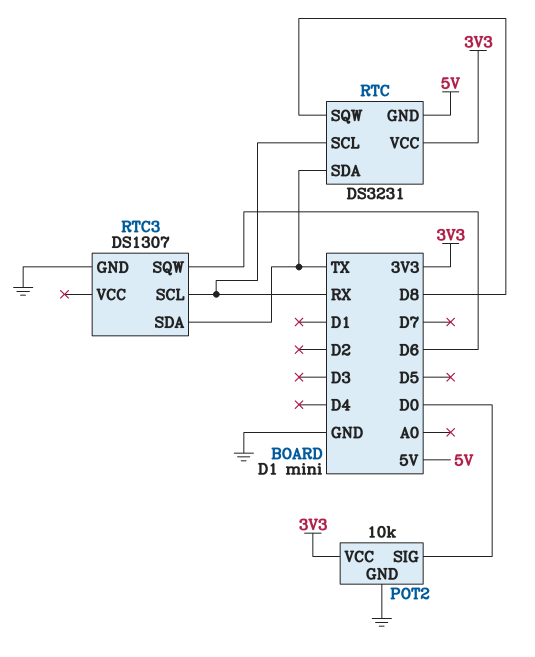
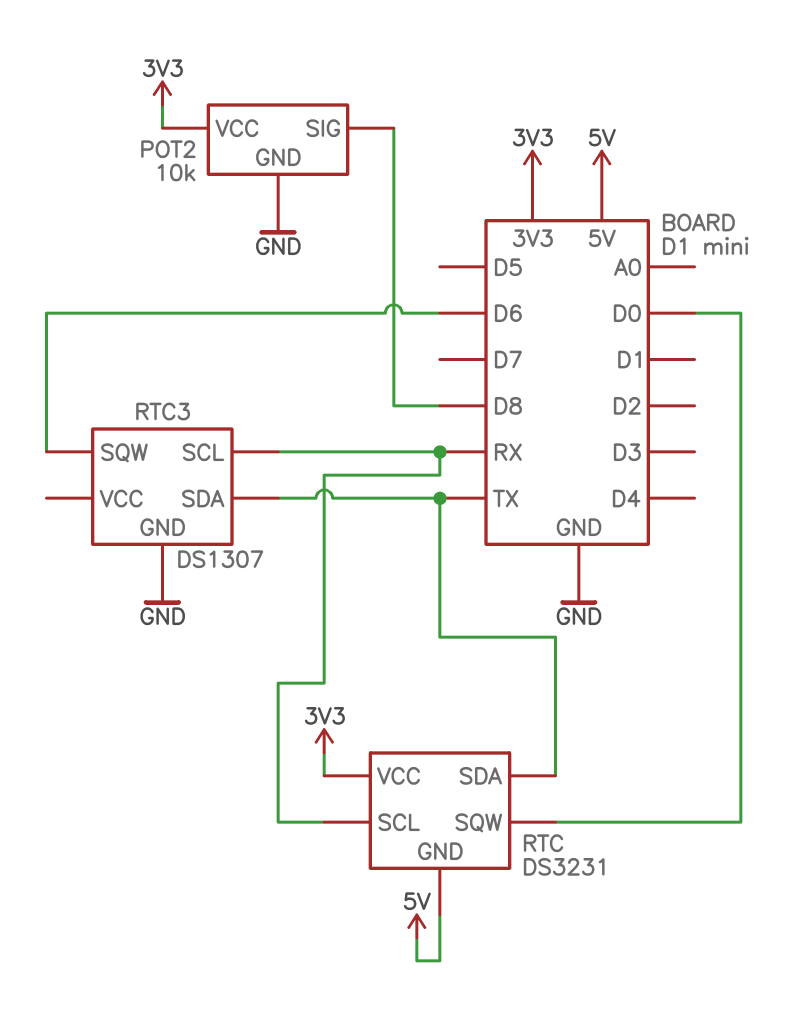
POT2 pin SIG: D0 -> D8
RTC pin SQW: D8 -> D0

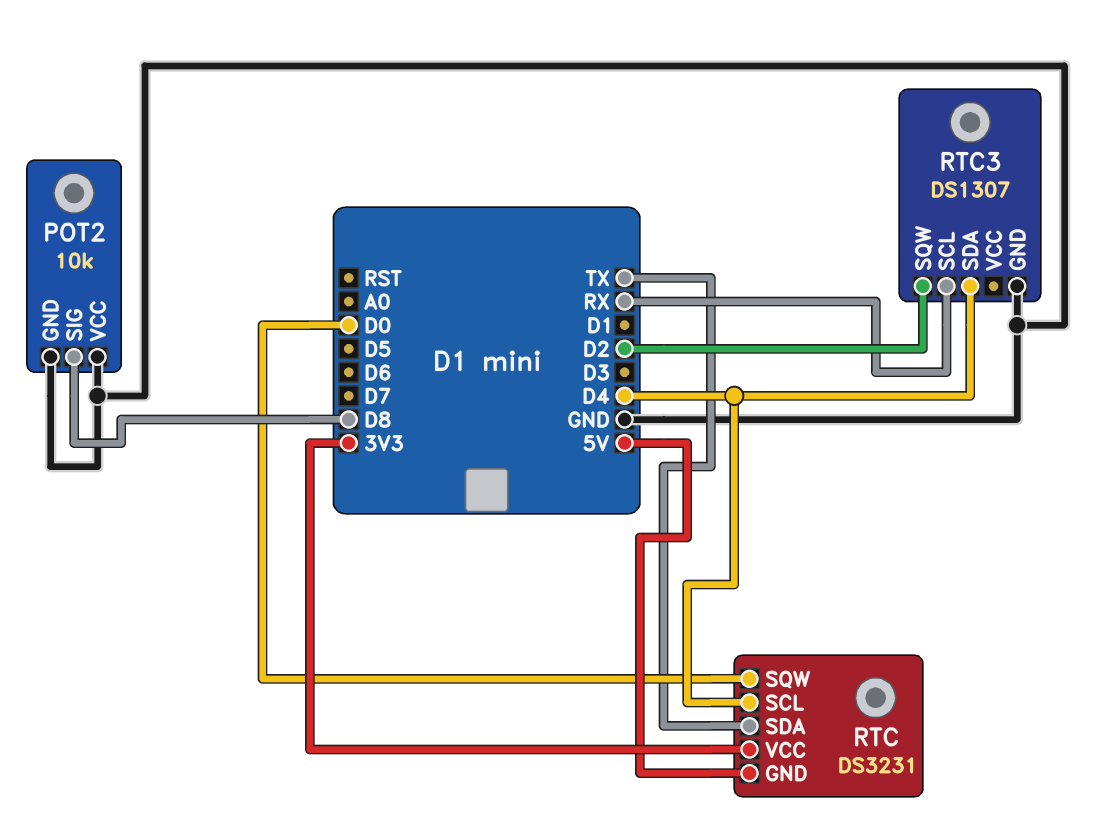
POT2 pin VCC: 3V3 -> GND
RTC pin SCL: RX -> D4
RTC3 pin SDA: TX -> D4
RTC3 pin SQW: D6 -> D2

